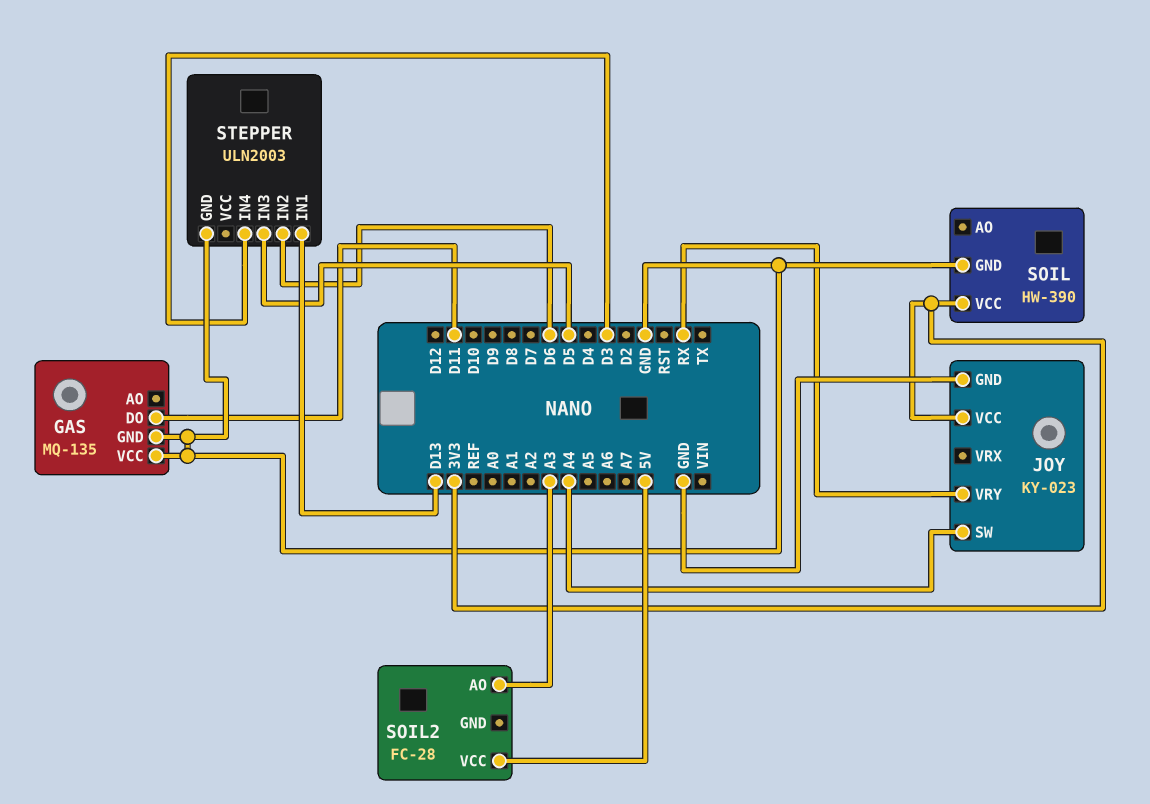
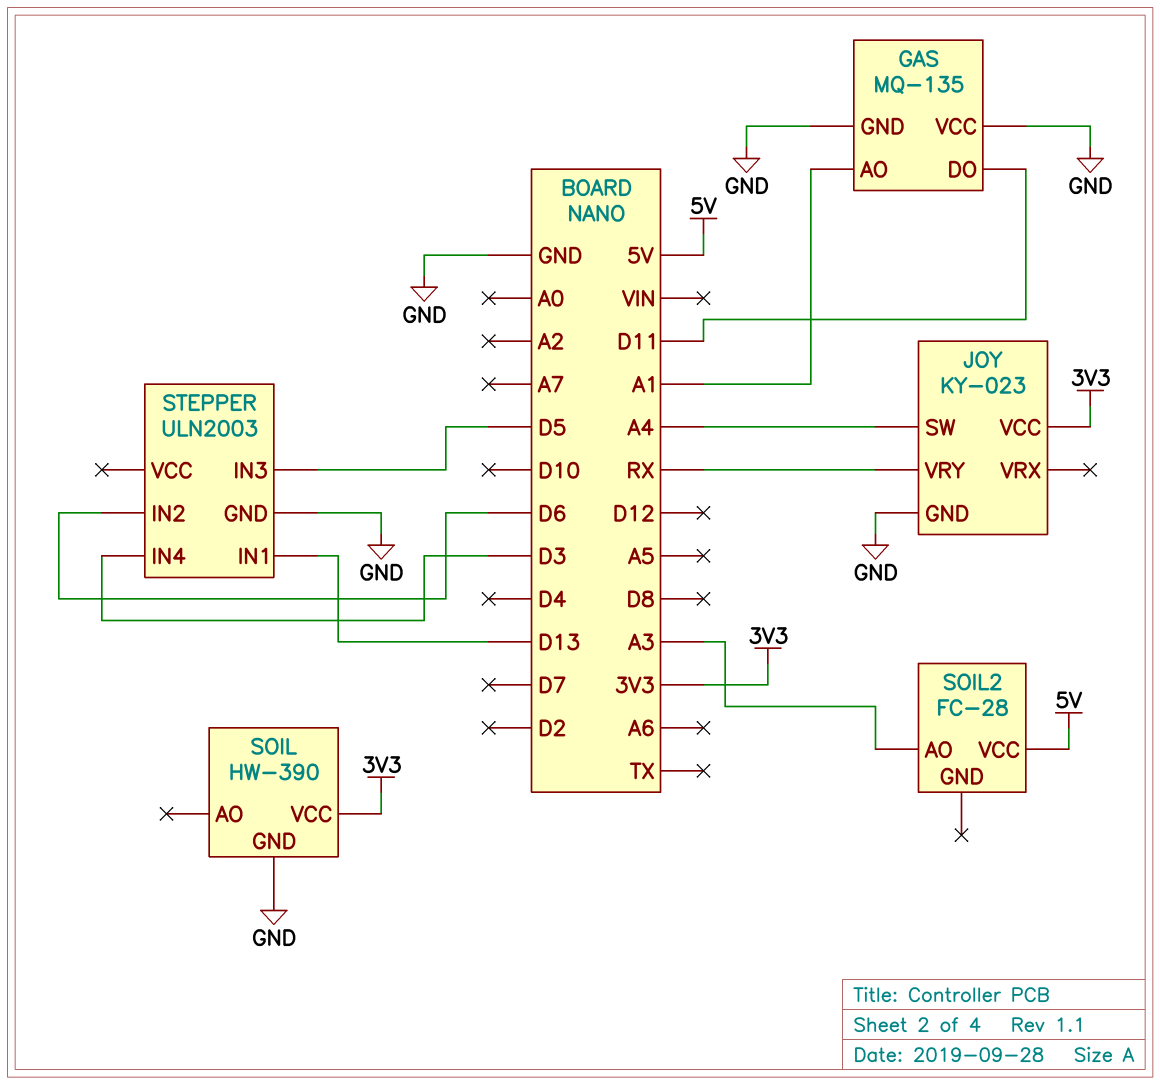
GAS pin AO: none -> A1

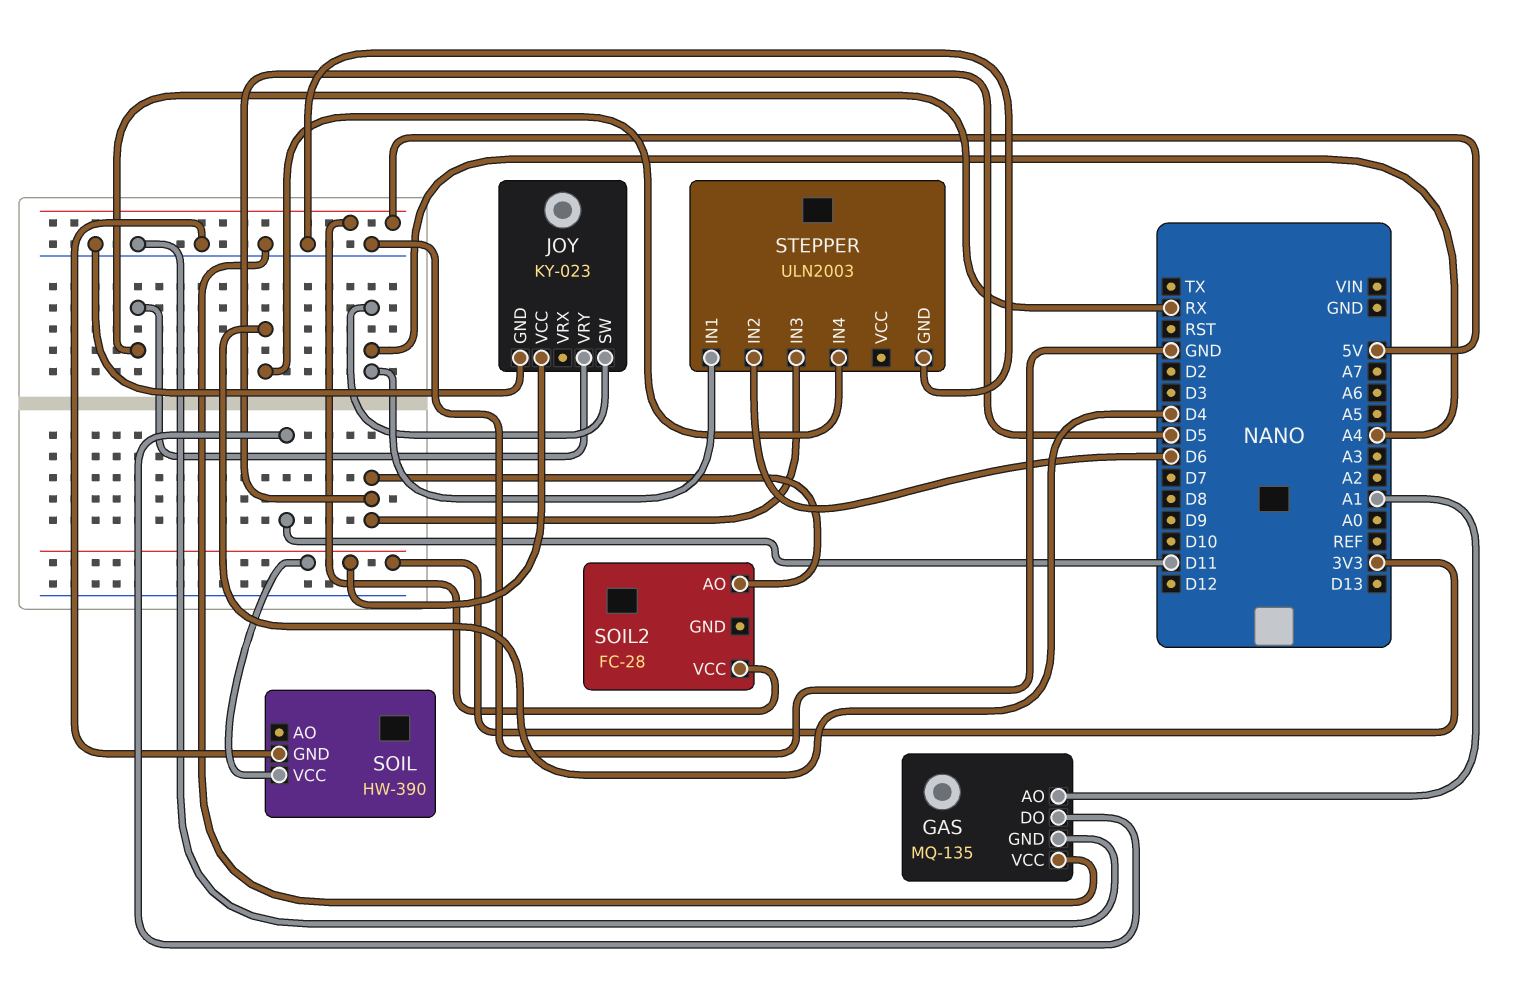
SOIL2 pin AO: A3 -> D5
STEPPER pin IN1: D13 -> A4
STEPPER pin IN4: D3 -> D4

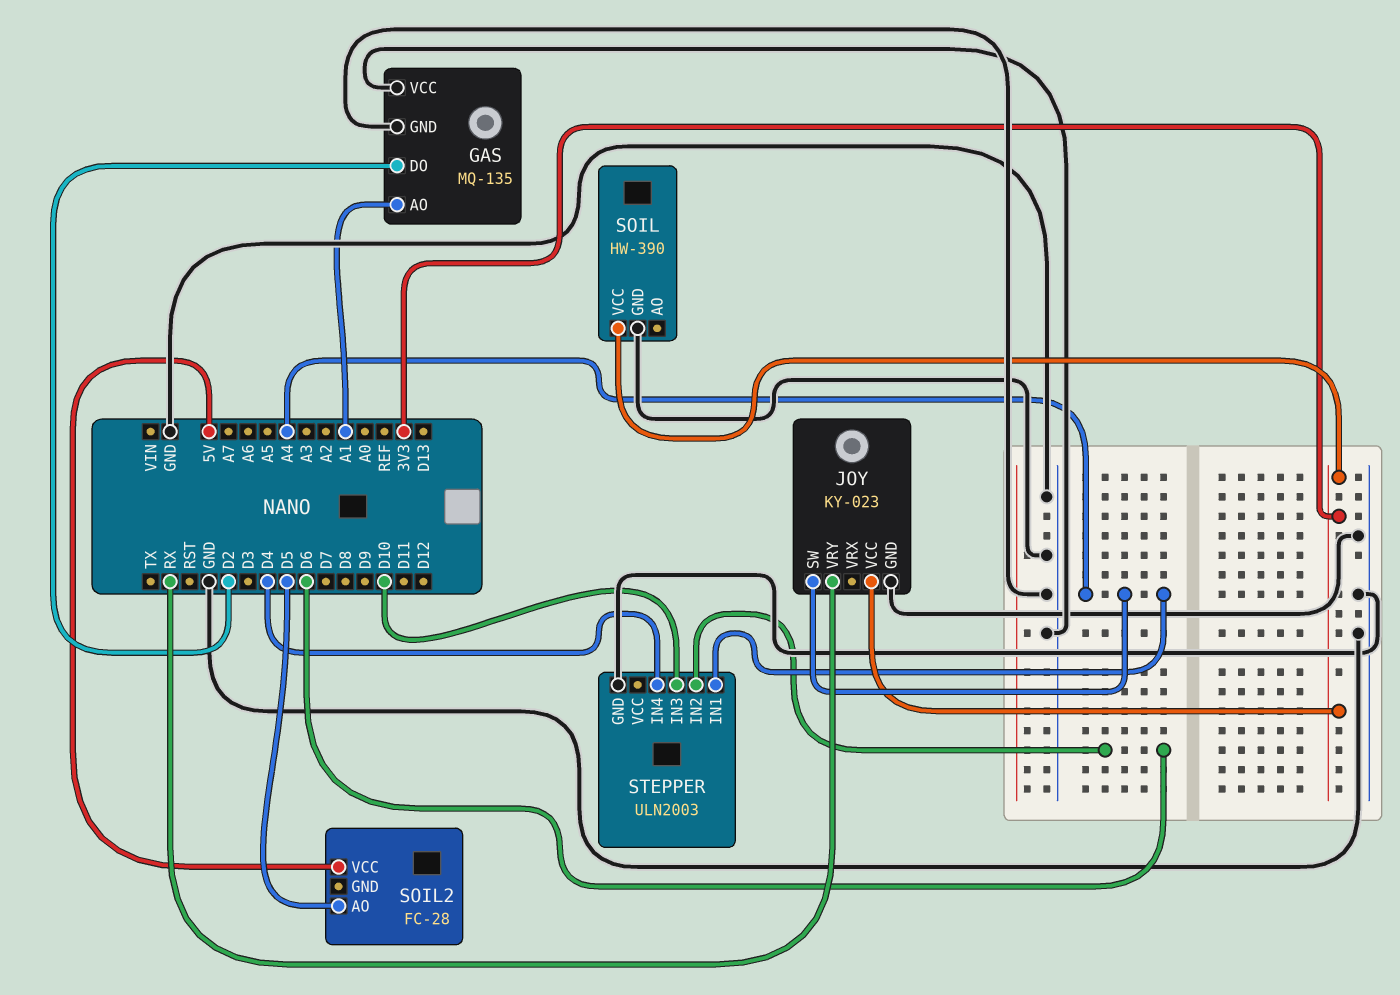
GAS pin DO: D11 -> D2
STEPPER pin IN3: D5 -> D10

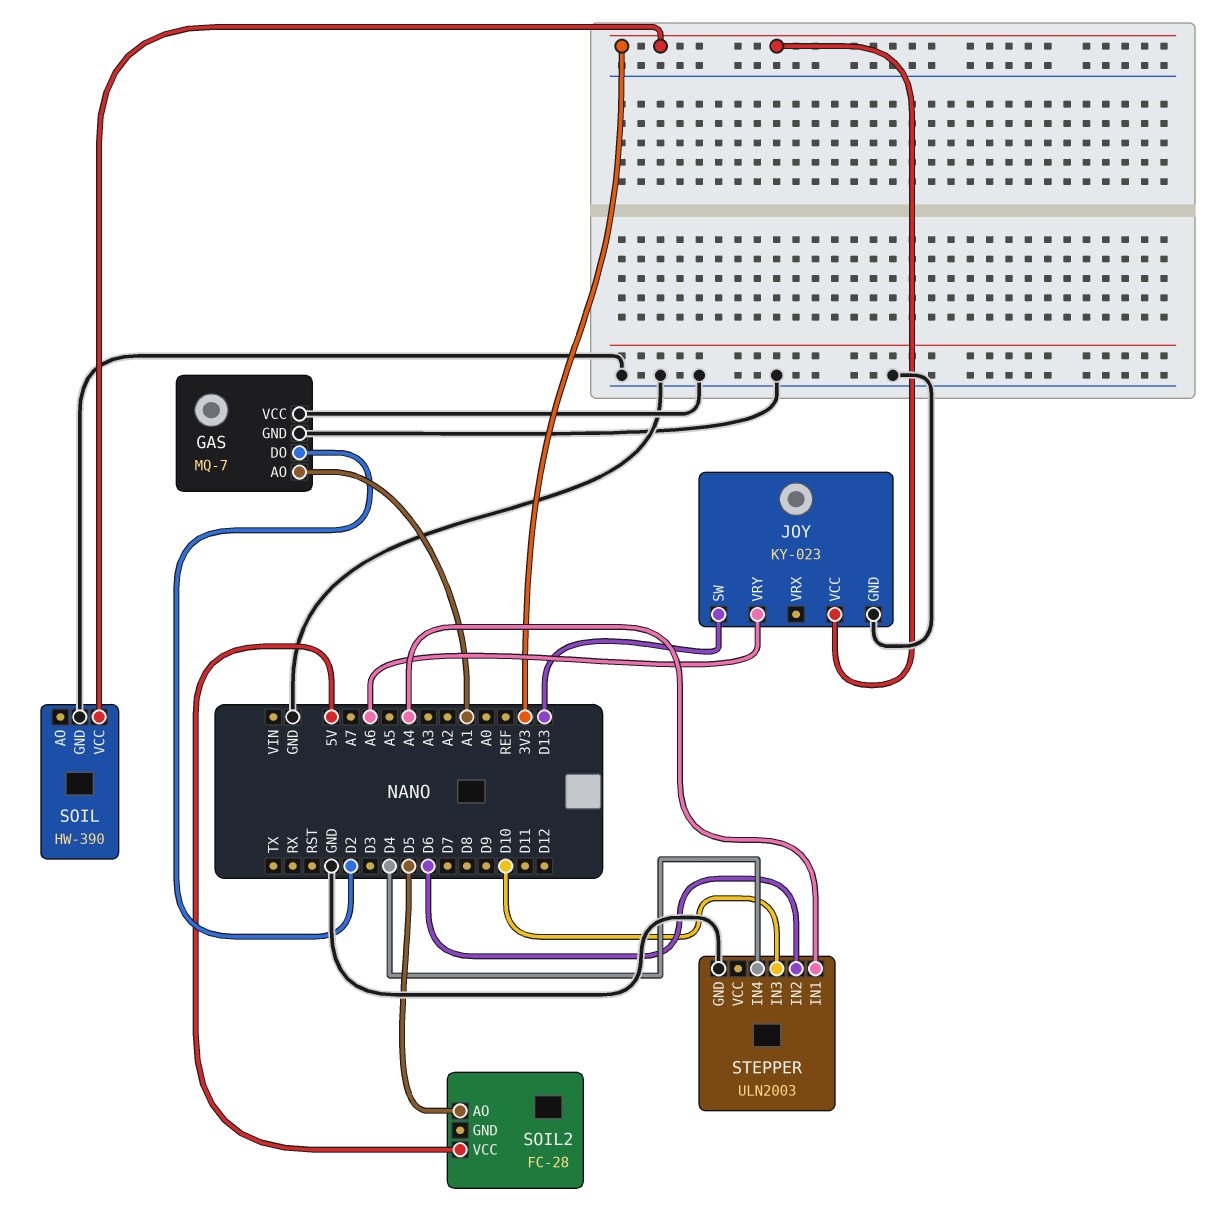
GAS: MQ-135 -> MQ-7
JOY pin SW: A4 -> D13
JOY pin VRY: RX -> A6

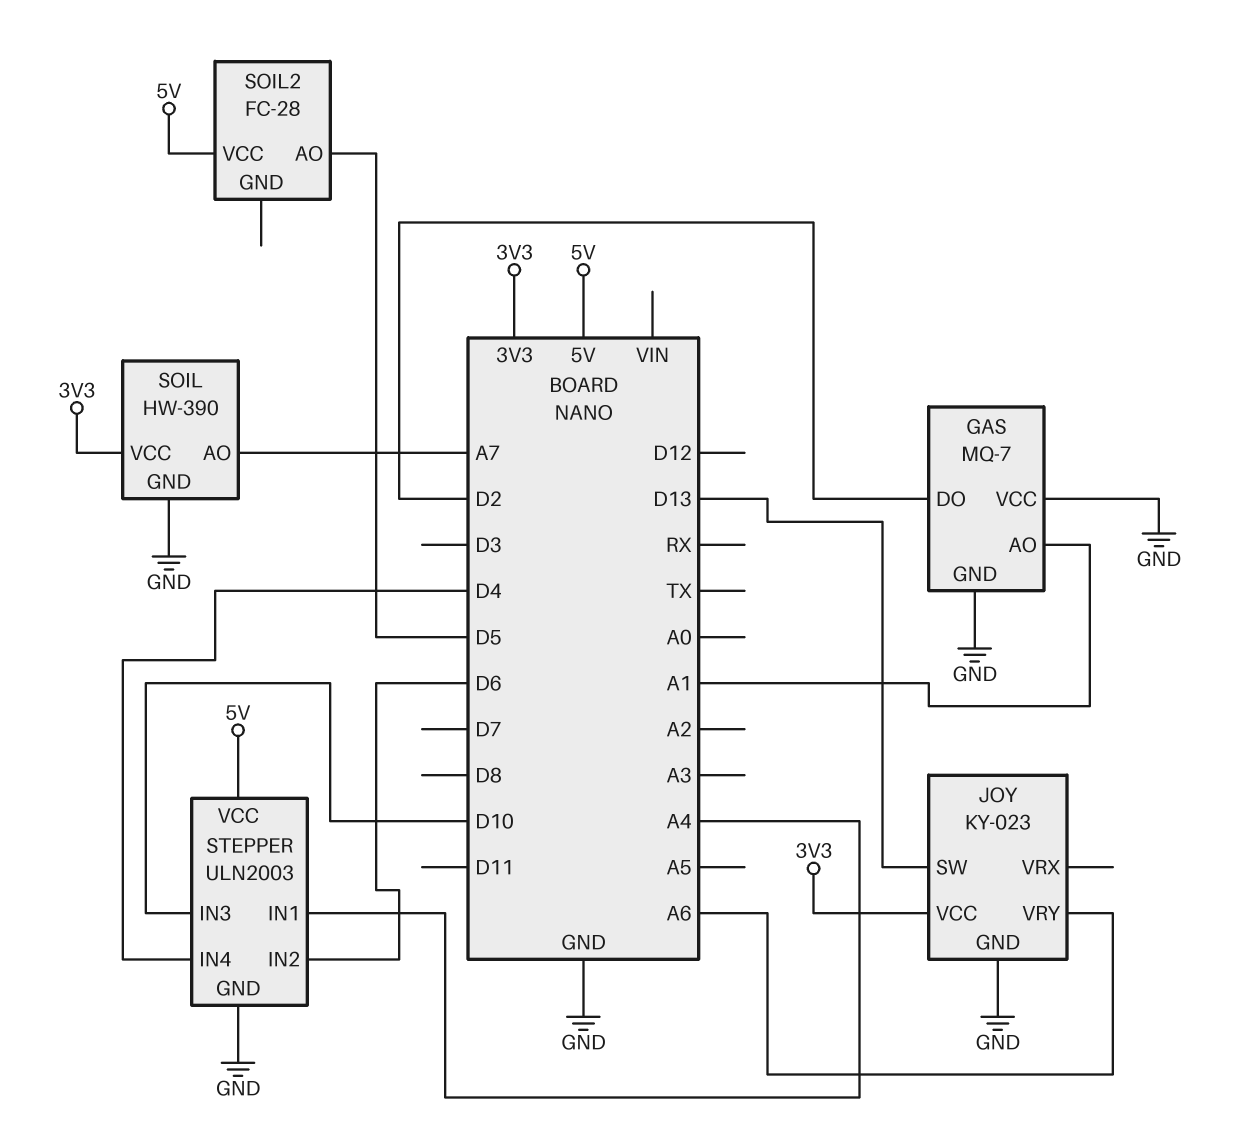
SOIL pin AO: none -> A7
STEPPER pin VCC: none -> 5V

